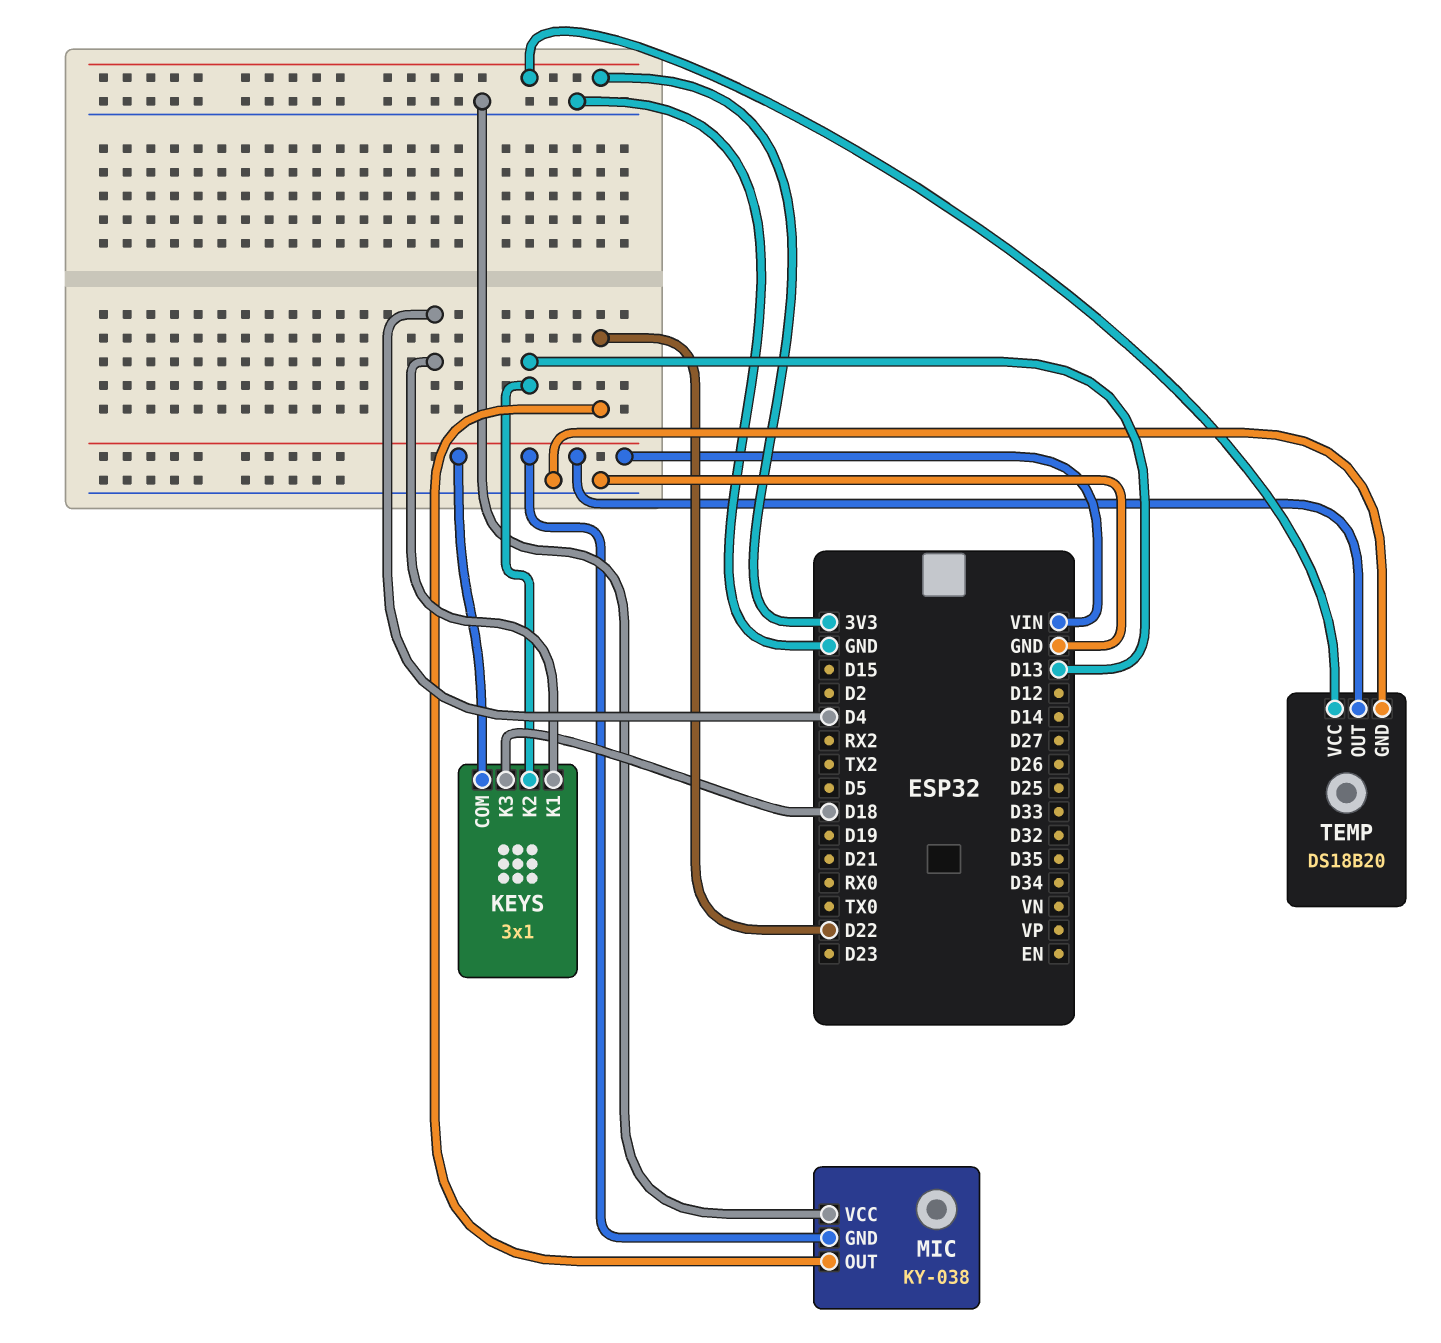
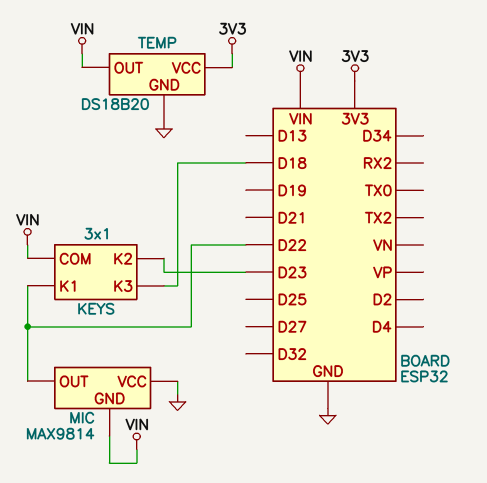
KEYS pin K1: D4 -> D22
KEYS pin K2: D13 -> D23
MIC: KY-038 -> MAX9814

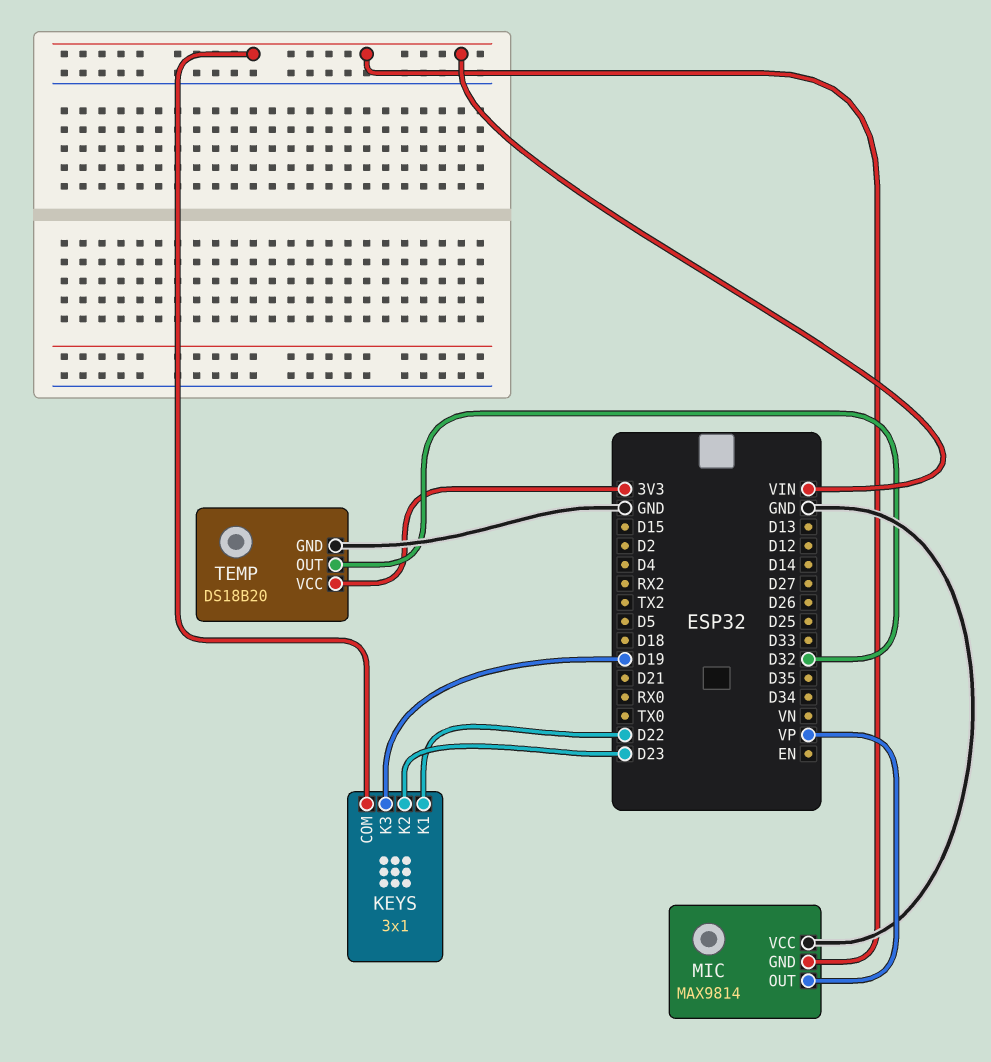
KEYS pin K3: D18 -> D19
MIC pin OUT: D22 -> VP
TEMP pin OUT: VIN -> D32

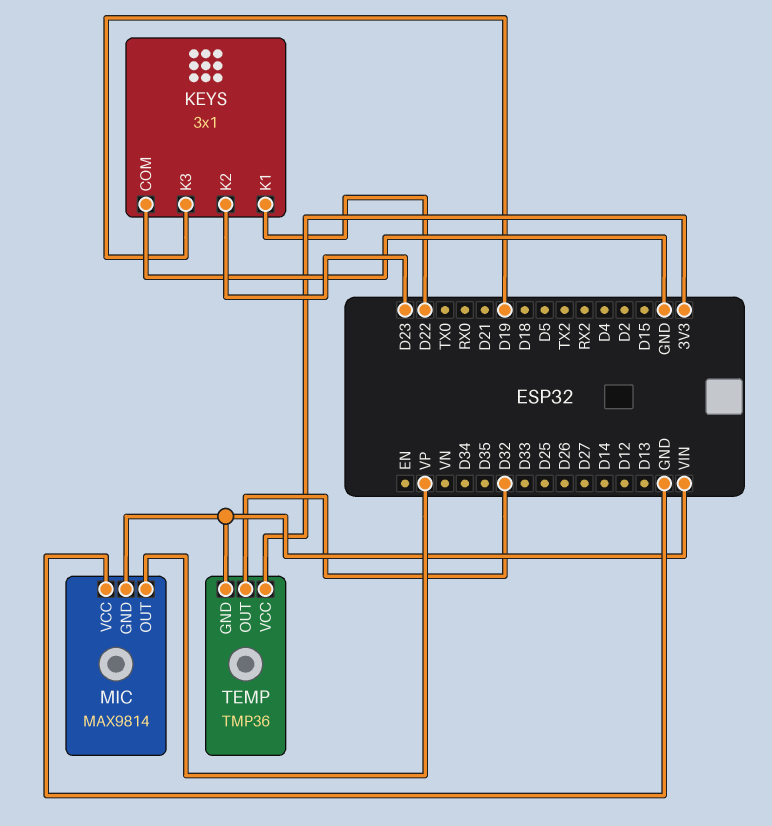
KEYS pin COM: VIN -> GND
TEMP: DS18B20 -> TMP36
TEMP pin GND: GND -> VIN

